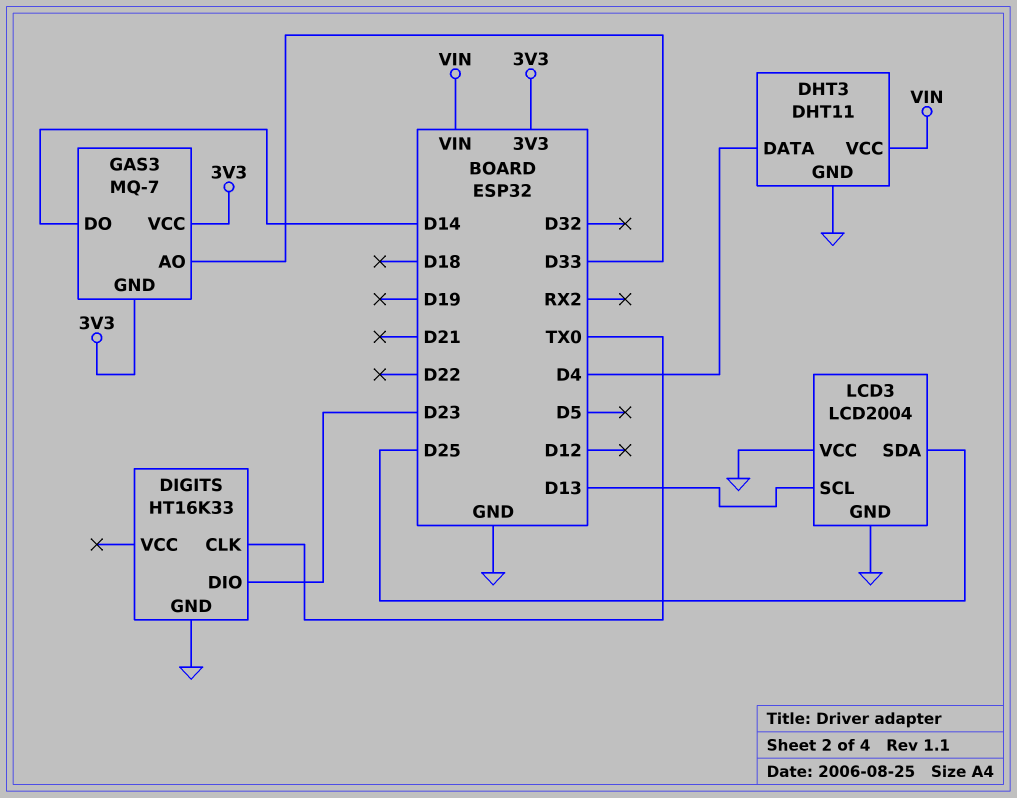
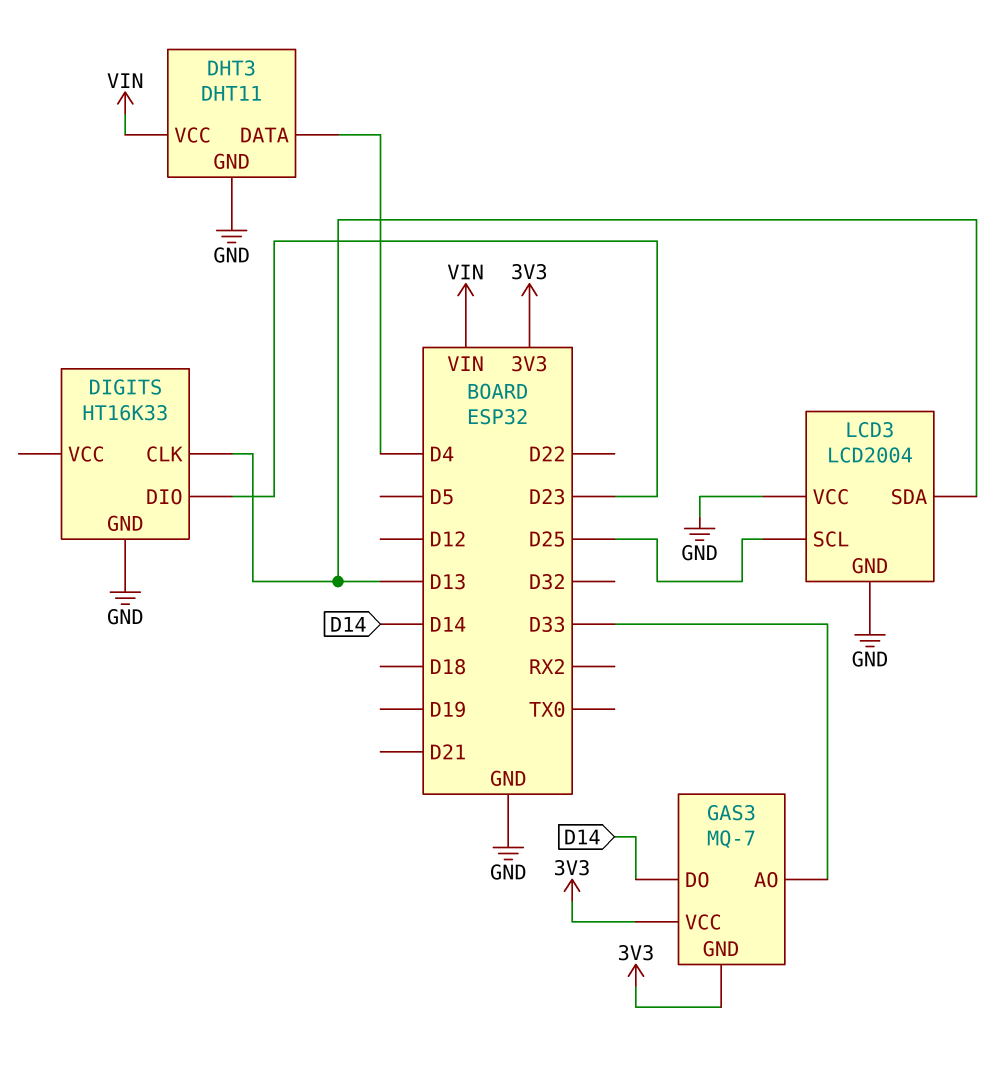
DIGITS pin CLK: TX0 -> D13
LCD3 pin SCL: D13 -> D25
LCD3 pin SDA: D25 -> D13

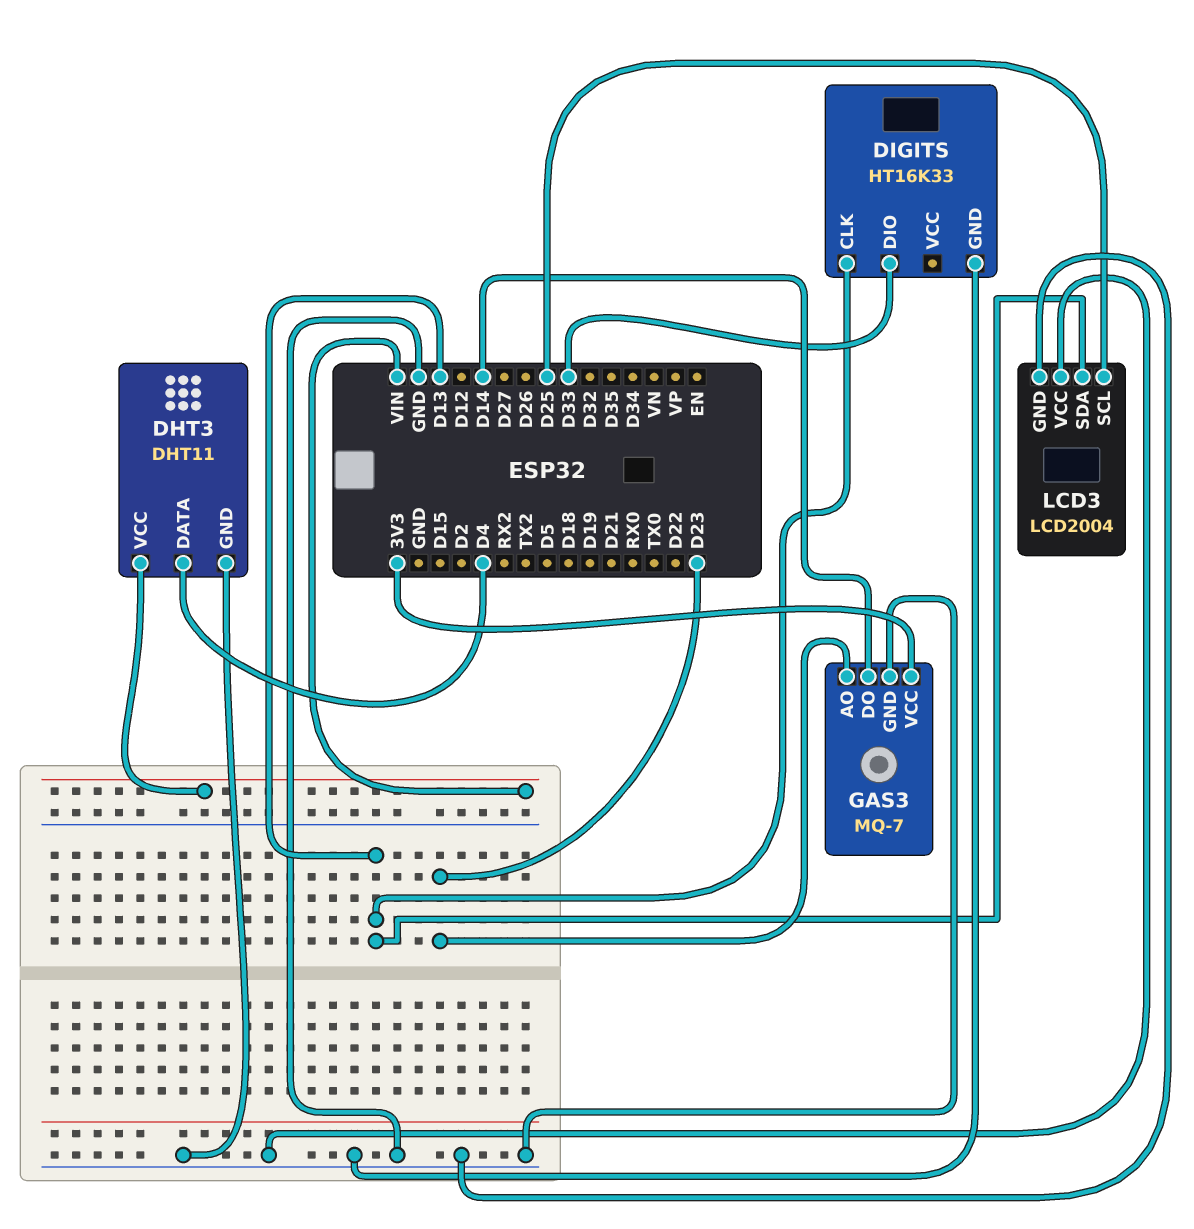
DIGITS pin DIO: D23 -> D33
GAS3 pin AO: D33 -> D23
GAS3 pin GND: 3V3 -> GND

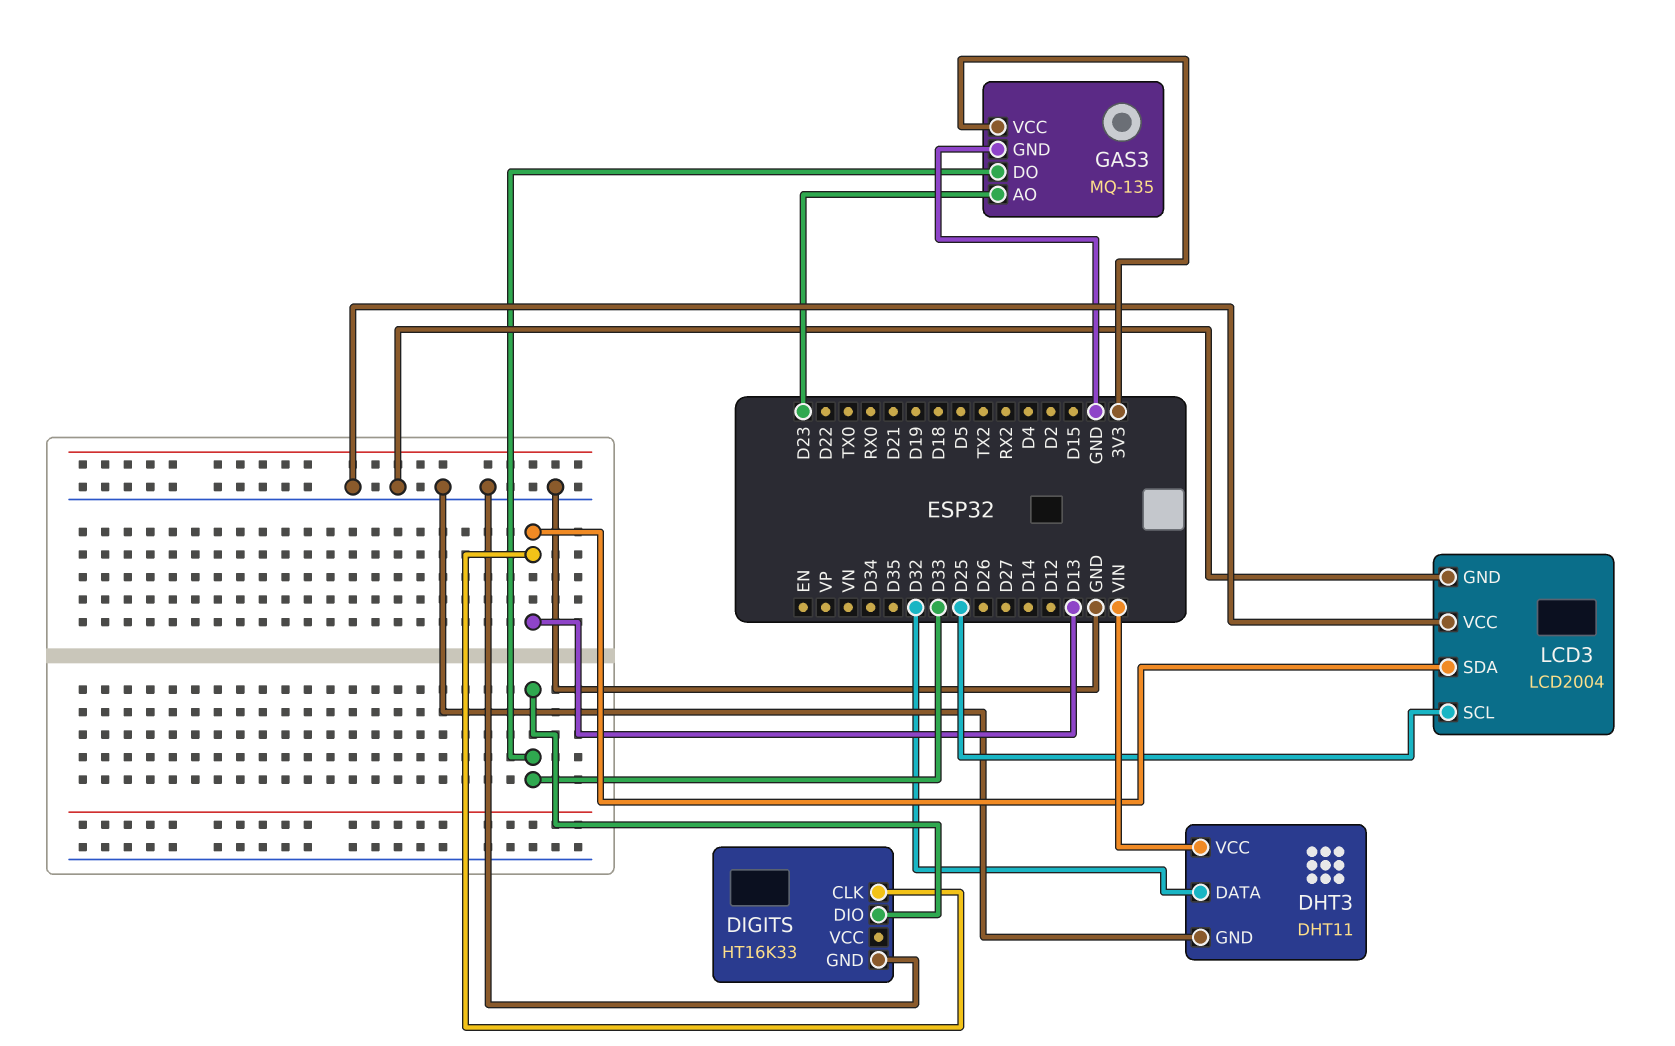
DHT3 pin DATA: D4 -> D32
GAS3: MQ-7 -> MQ-135
GAS3 pin DO: D14 -> D33

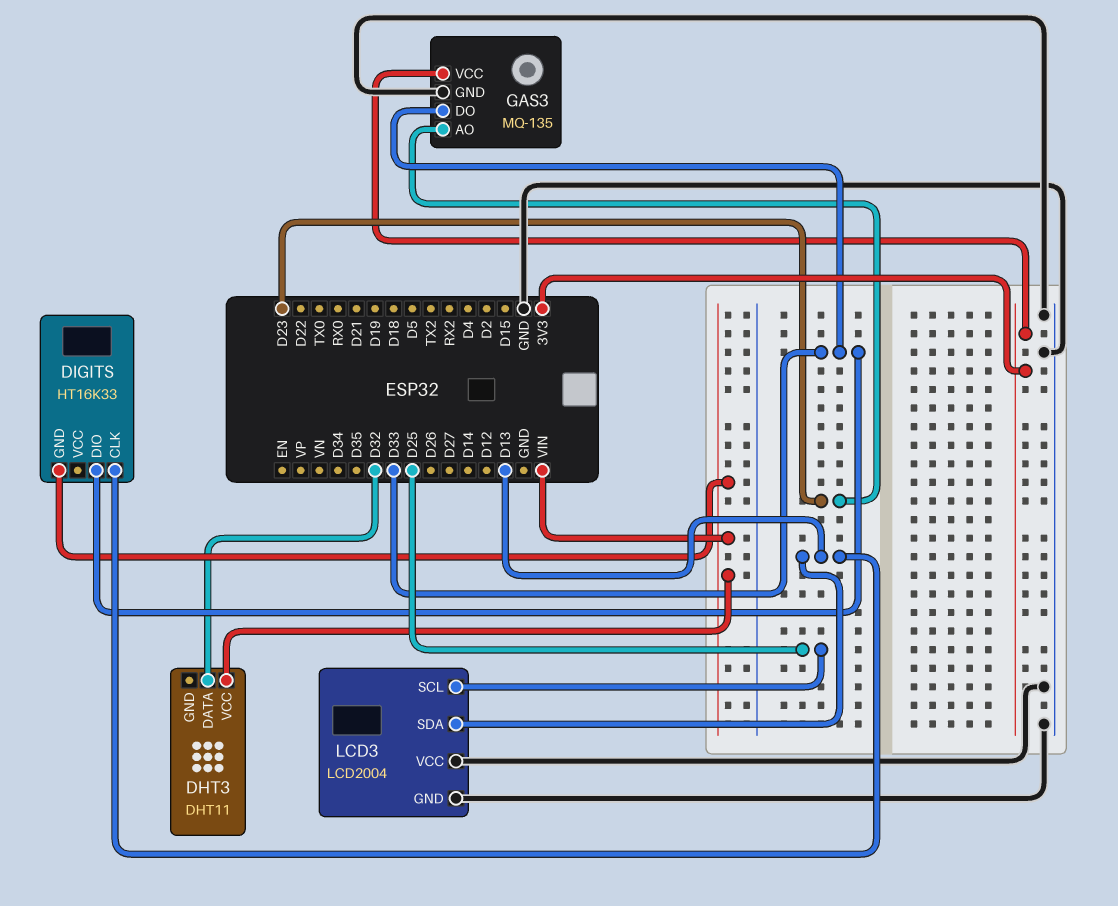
DHT3 pin GND: GND -> none
DIGITS pin GND: GND -> VIN

